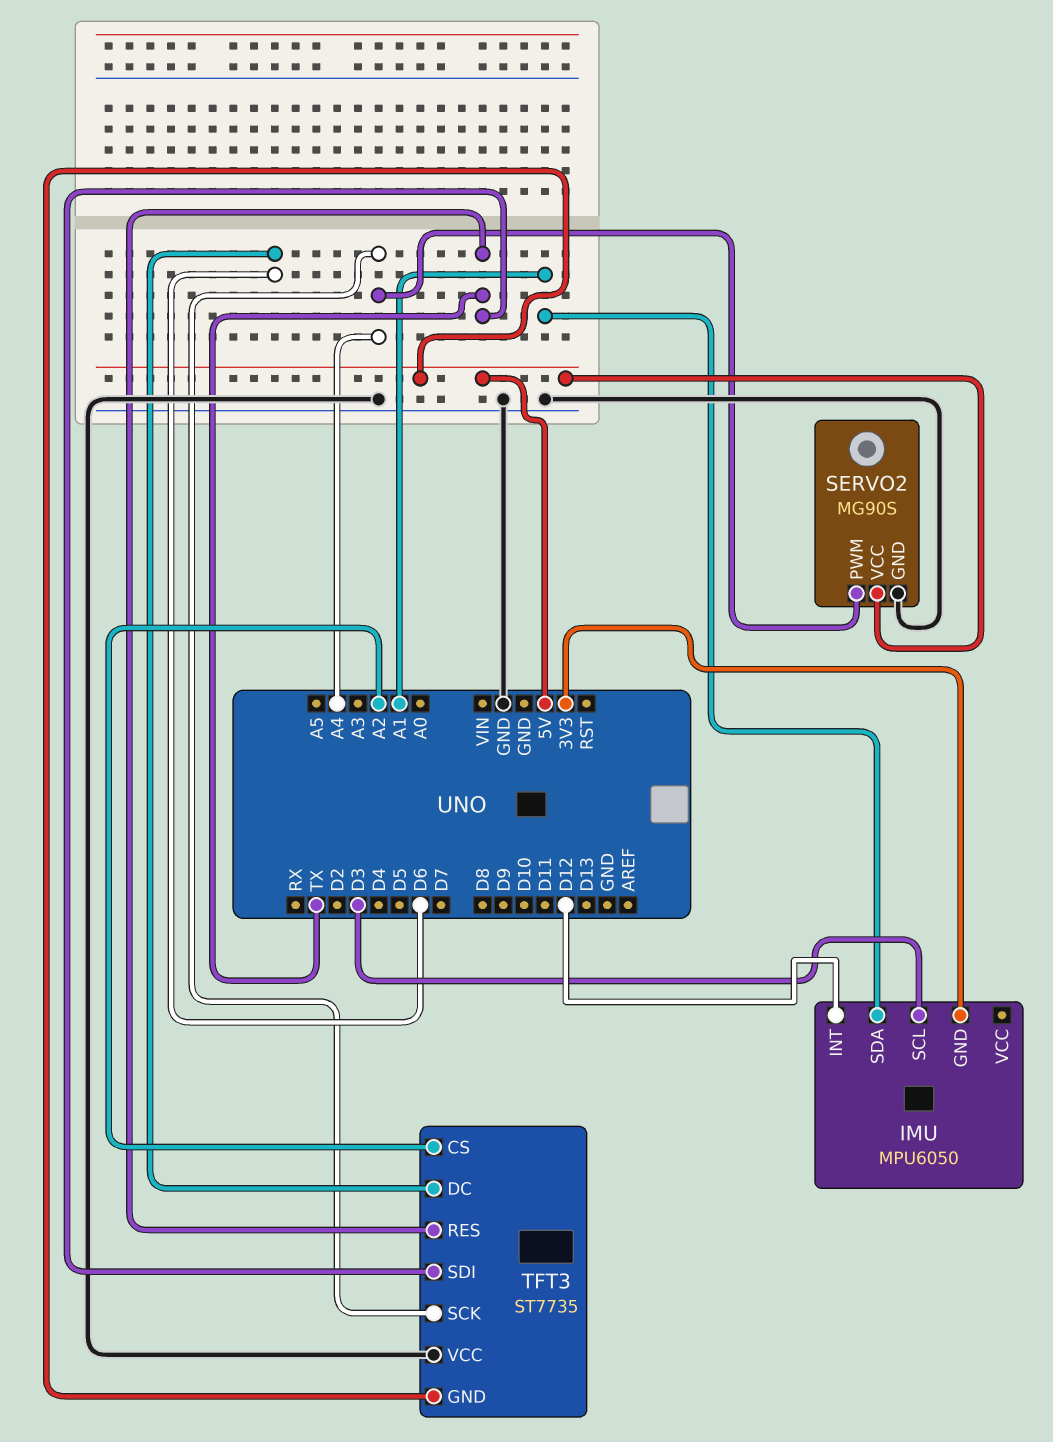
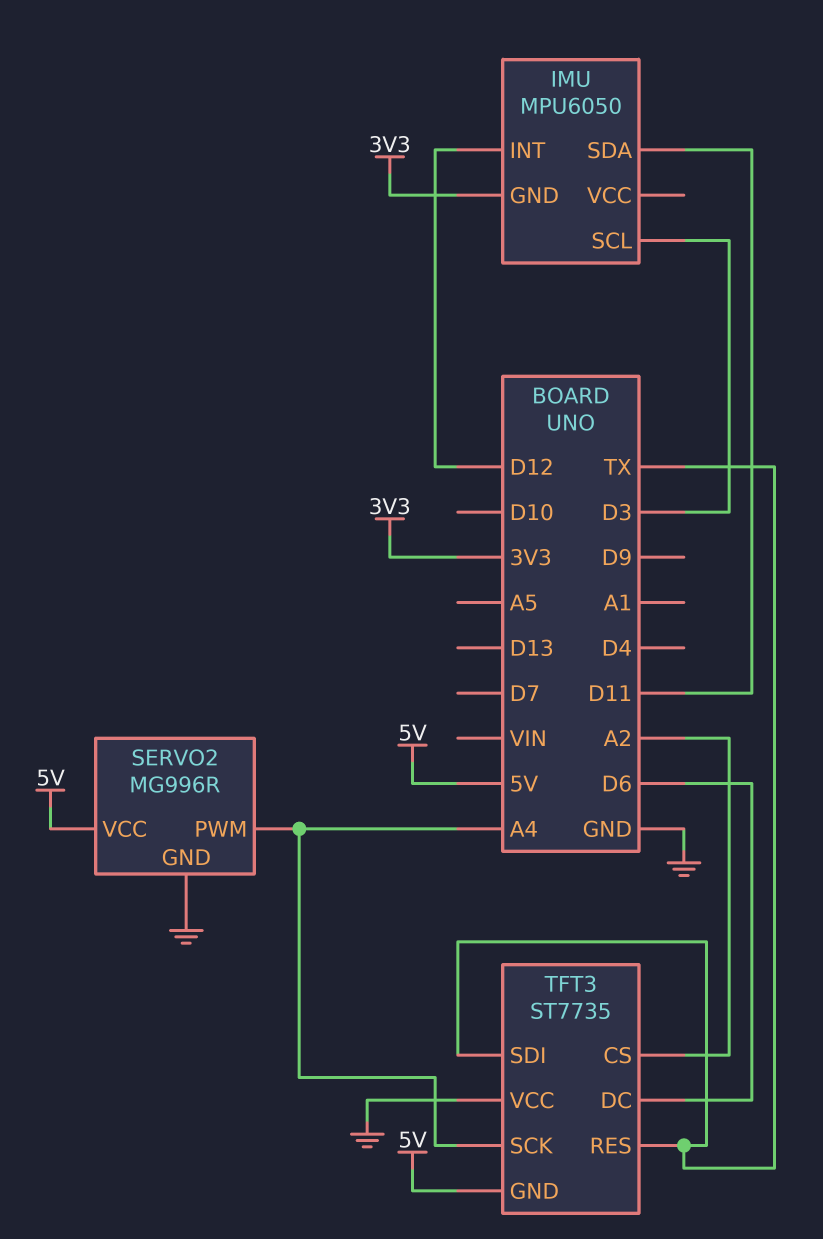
IMU pin SDA: A1 -> D11
SERVO2: MG90S -> MG996R

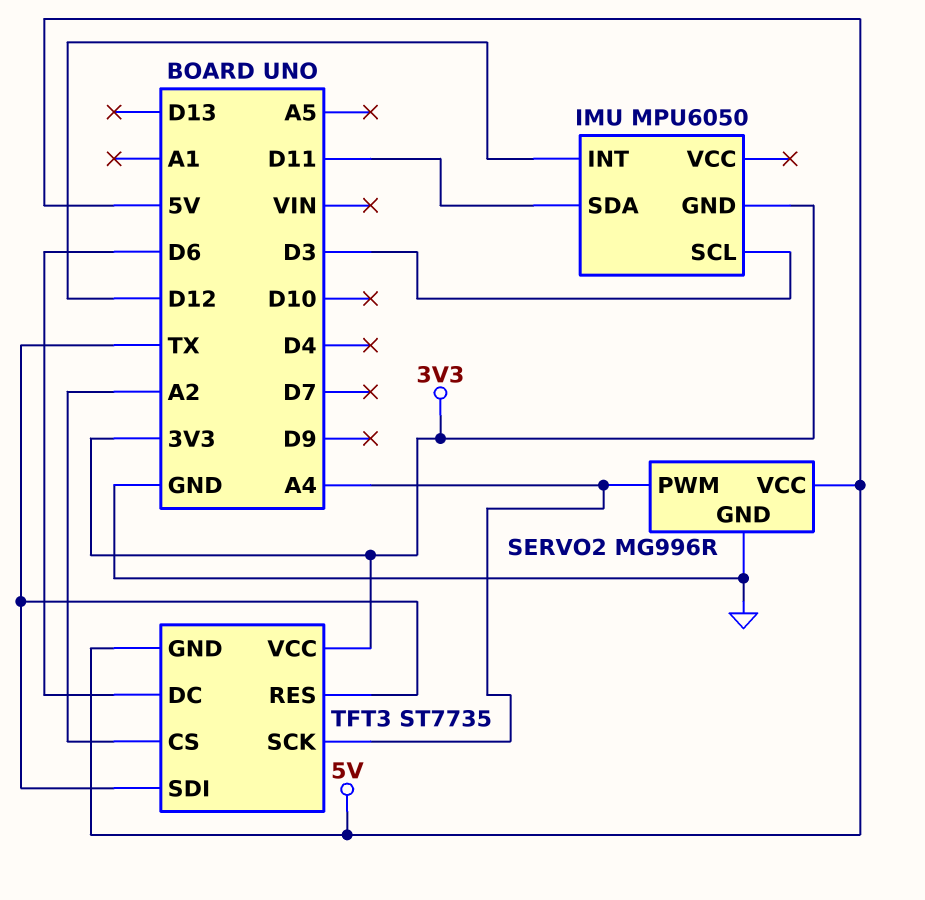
TFT3 pin VCC: GND -> 3V3

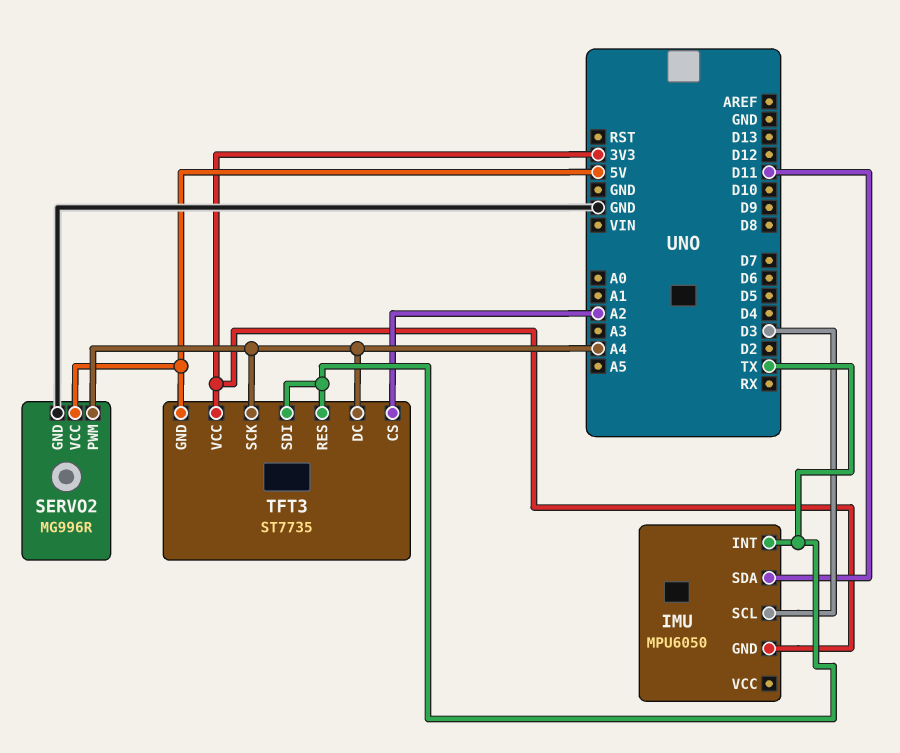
IMU pin INT: D12 -> TX
TFT3 pin DC: D6 -> A4

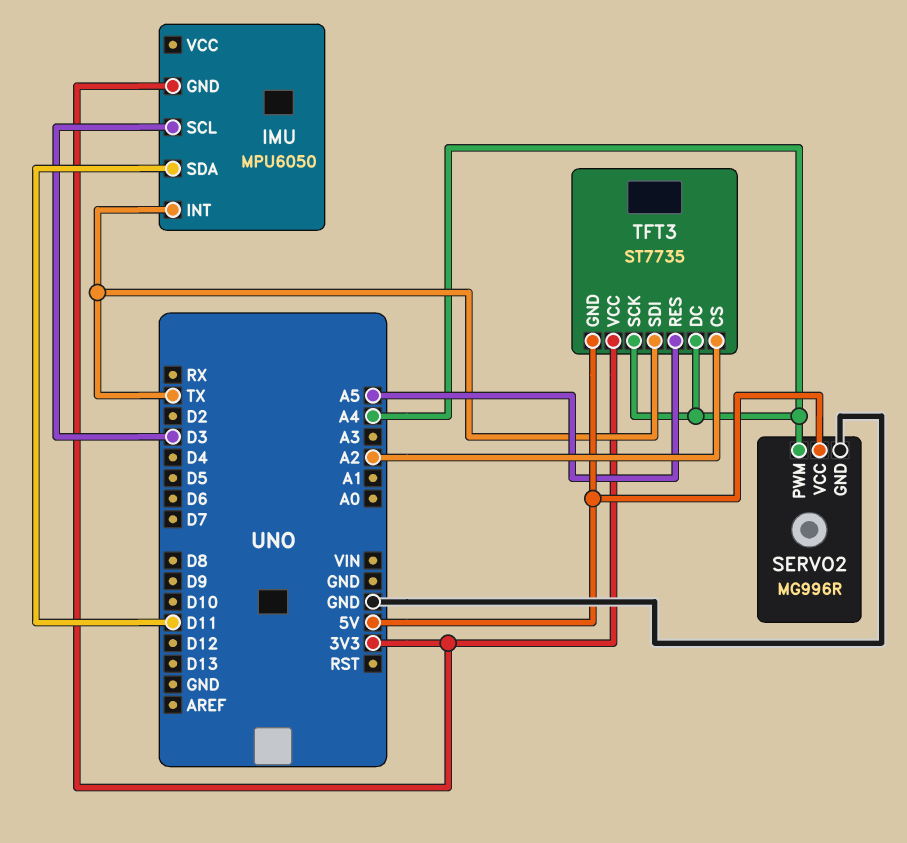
TFT3 pin RES: TX -> A5

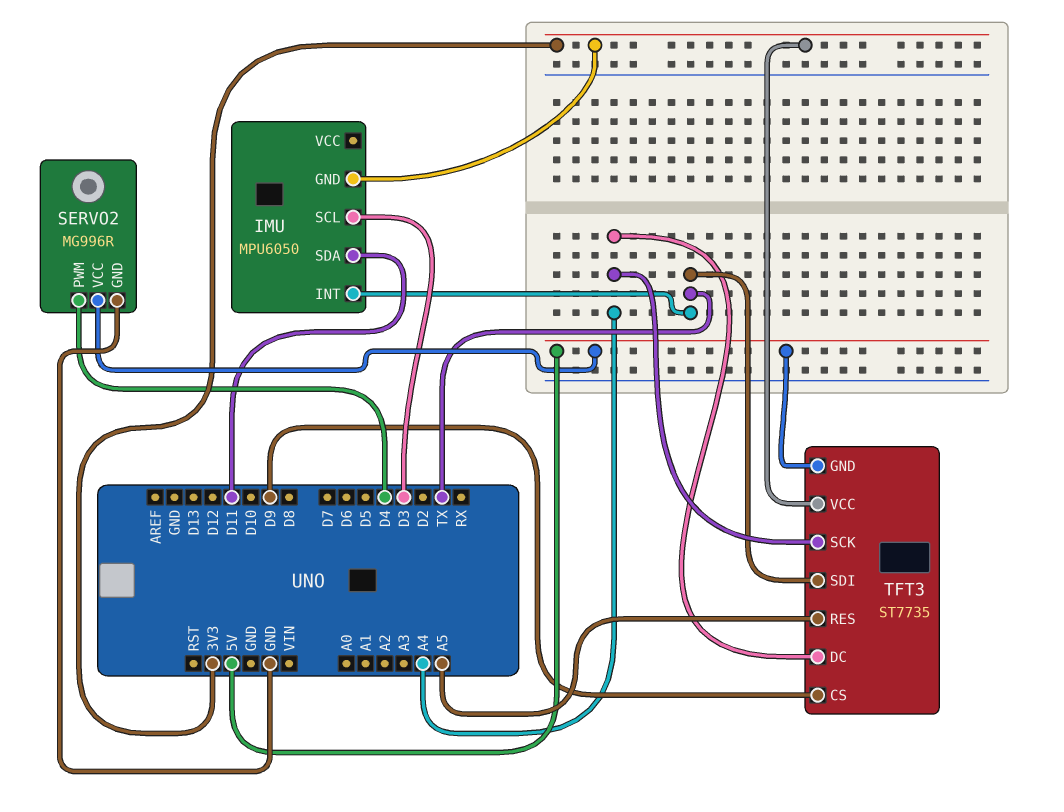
SERVO2 pin PWM: A4 -> D4
TFT3 pin CS: A2 -> D9

